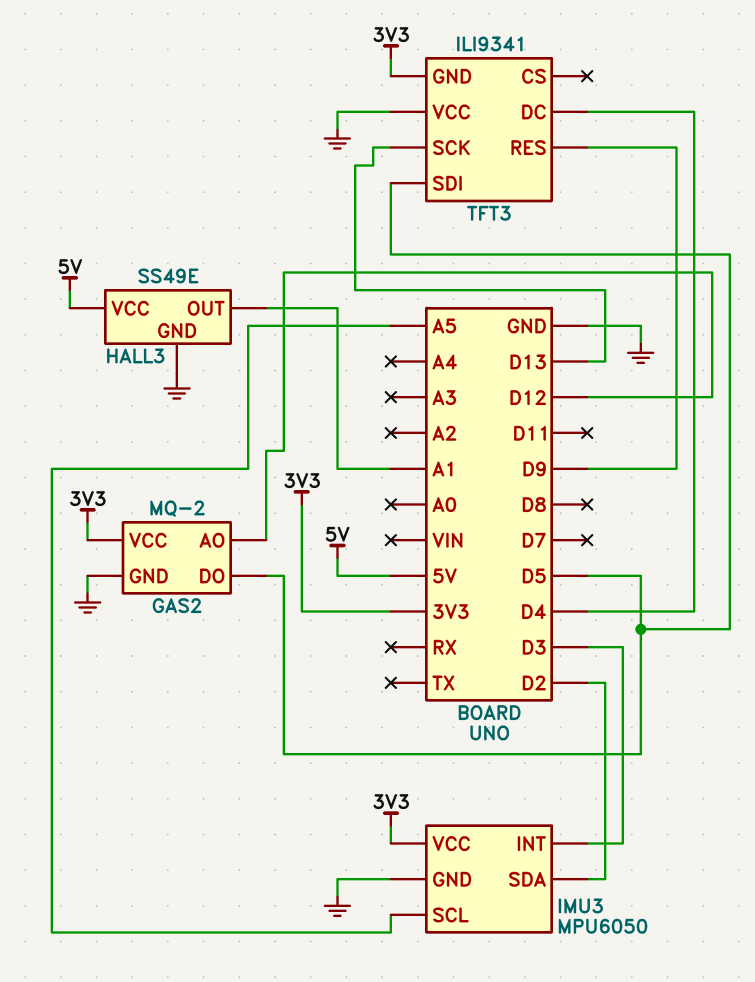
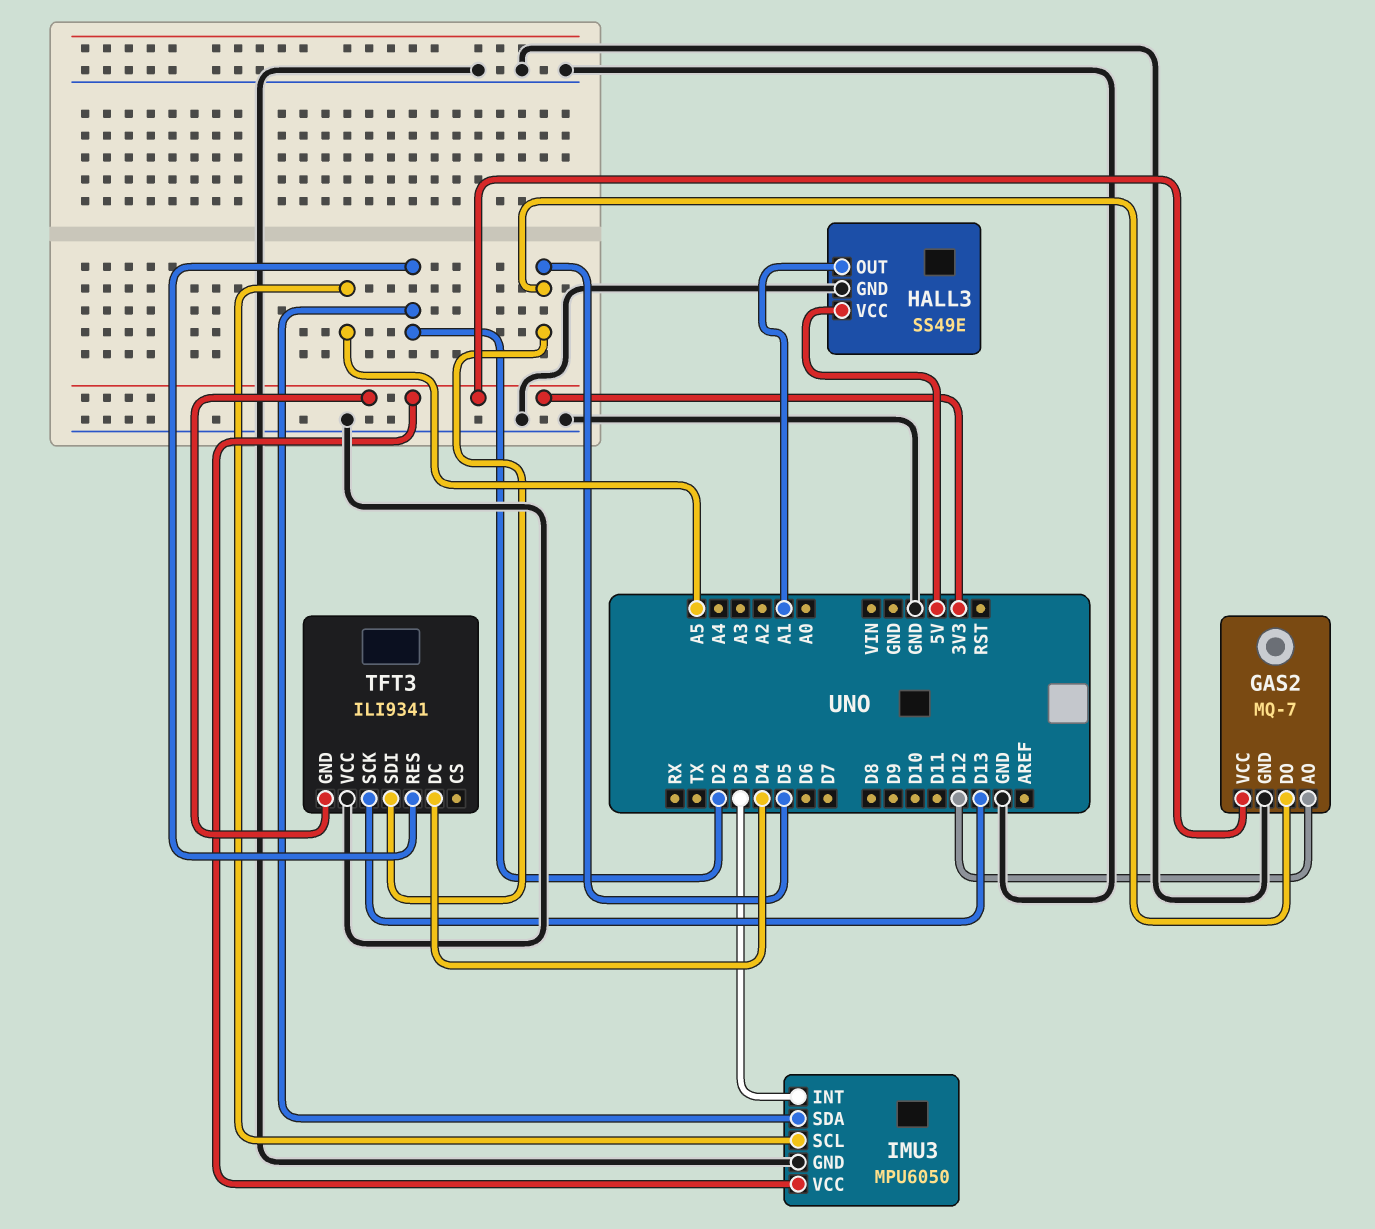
GAS2: MQ-2 -> MQ-7
TFT3 pin RES: D9 -> D2

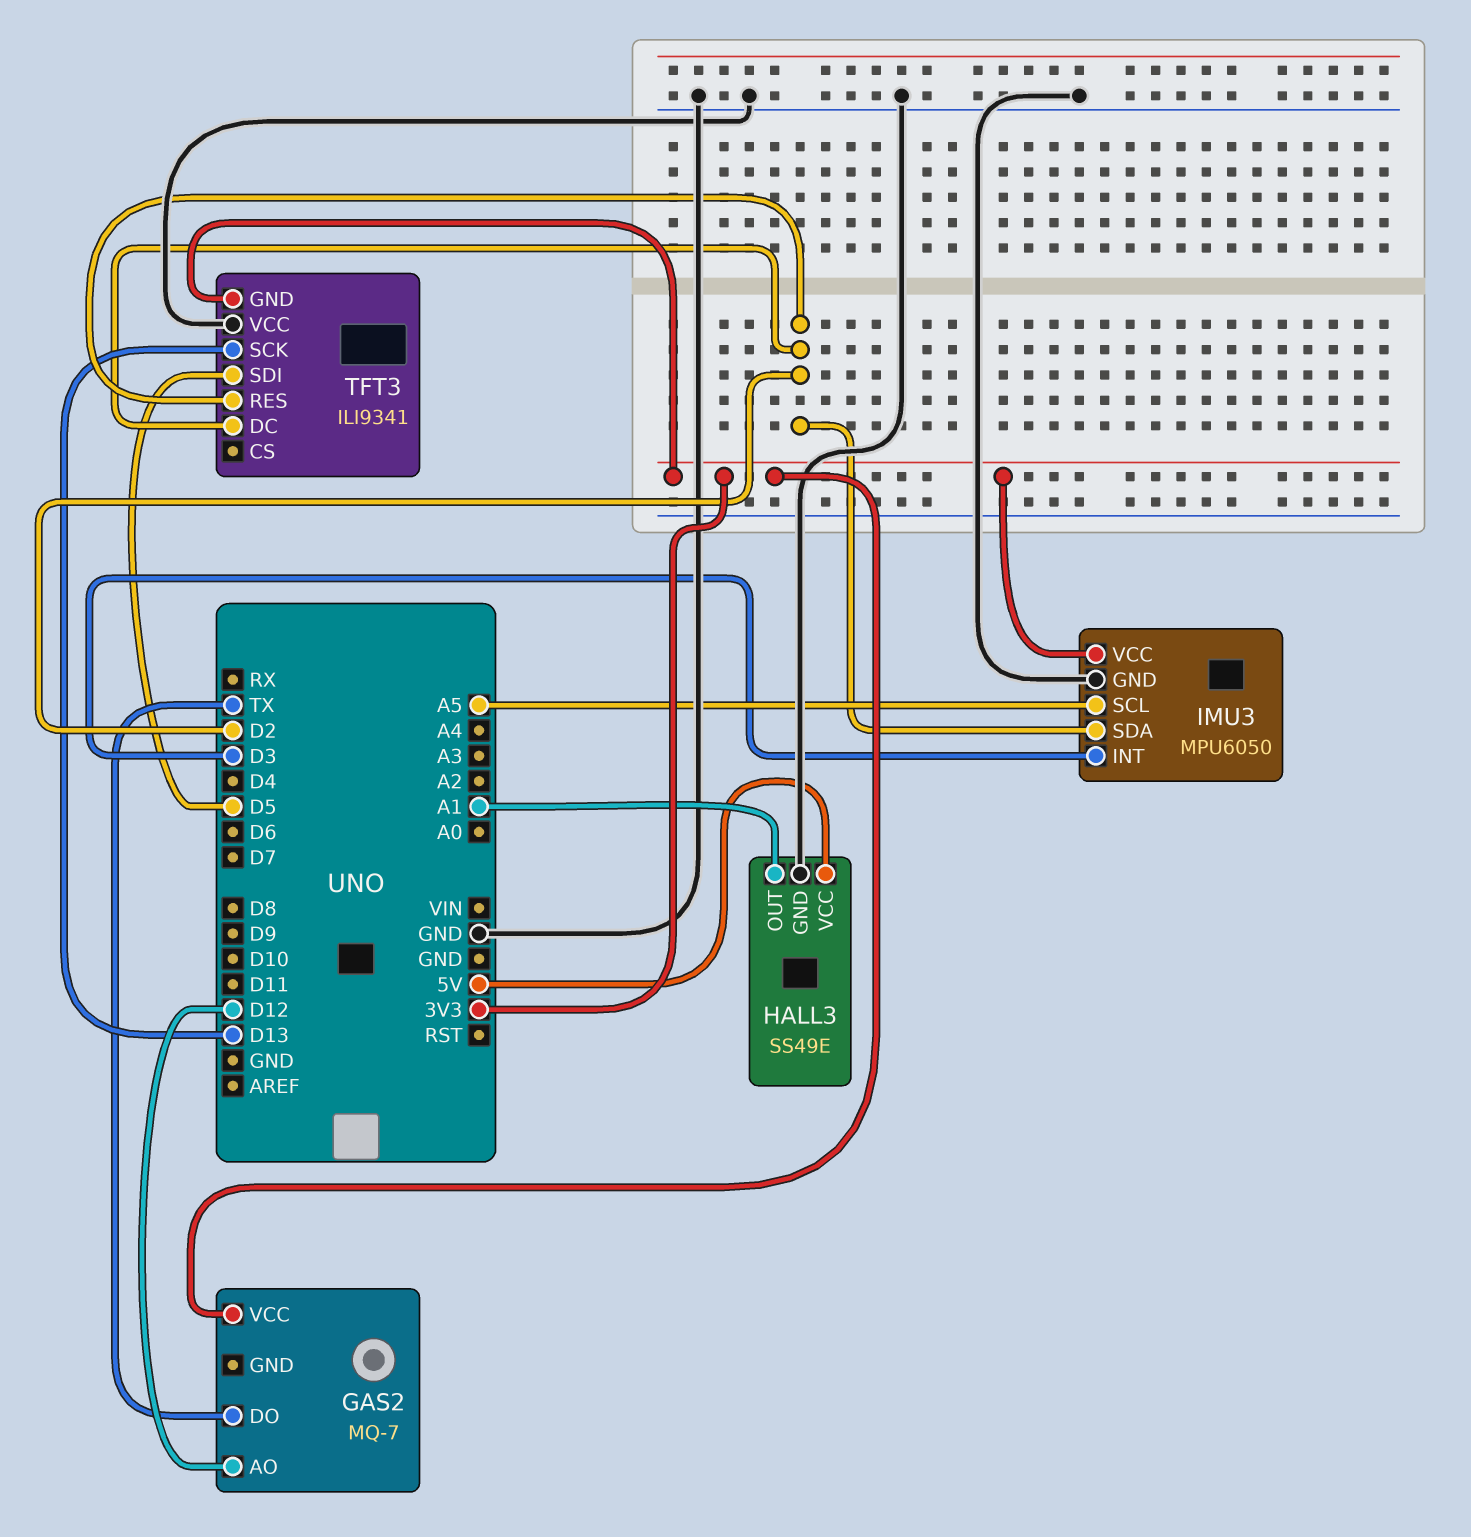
GAS2 pin DO: D5 -> TX
GAS2 pin GND: GND -> none
TFT3 pin DC: D4 -> D2

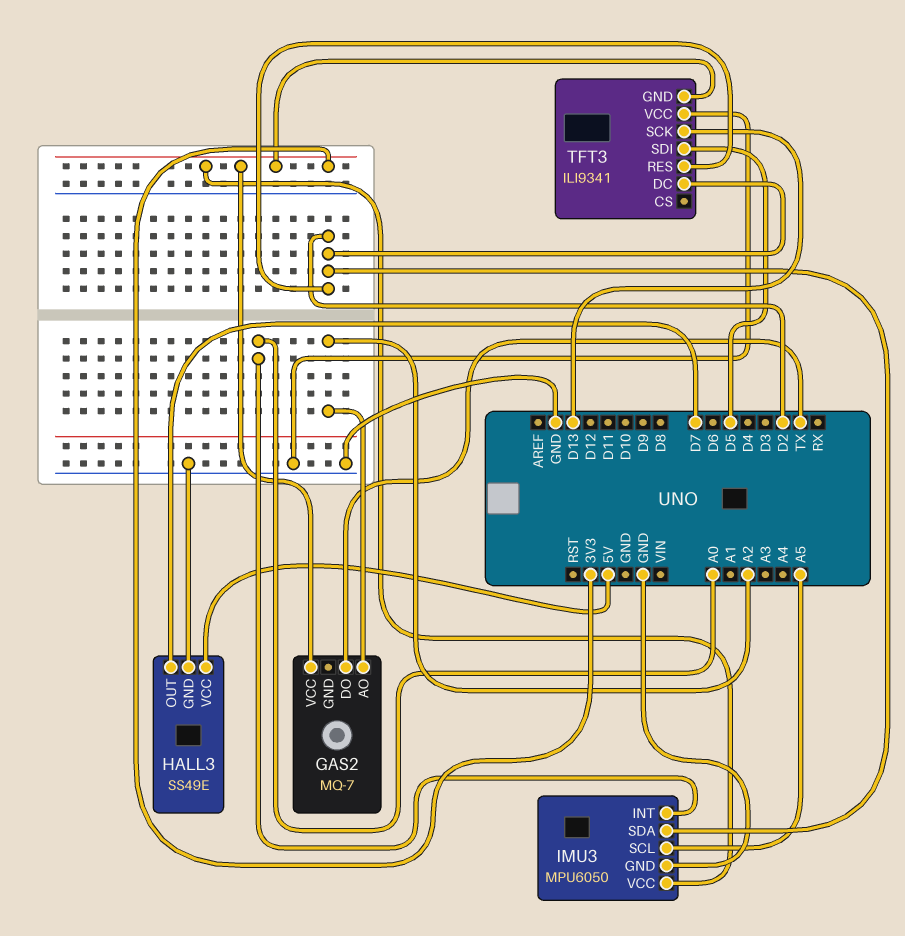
GAS2 pin AO: D12 -> A2
HALL3 pin OUT: A1 -> D7
IMU3 pin INT: D3 -> A0

